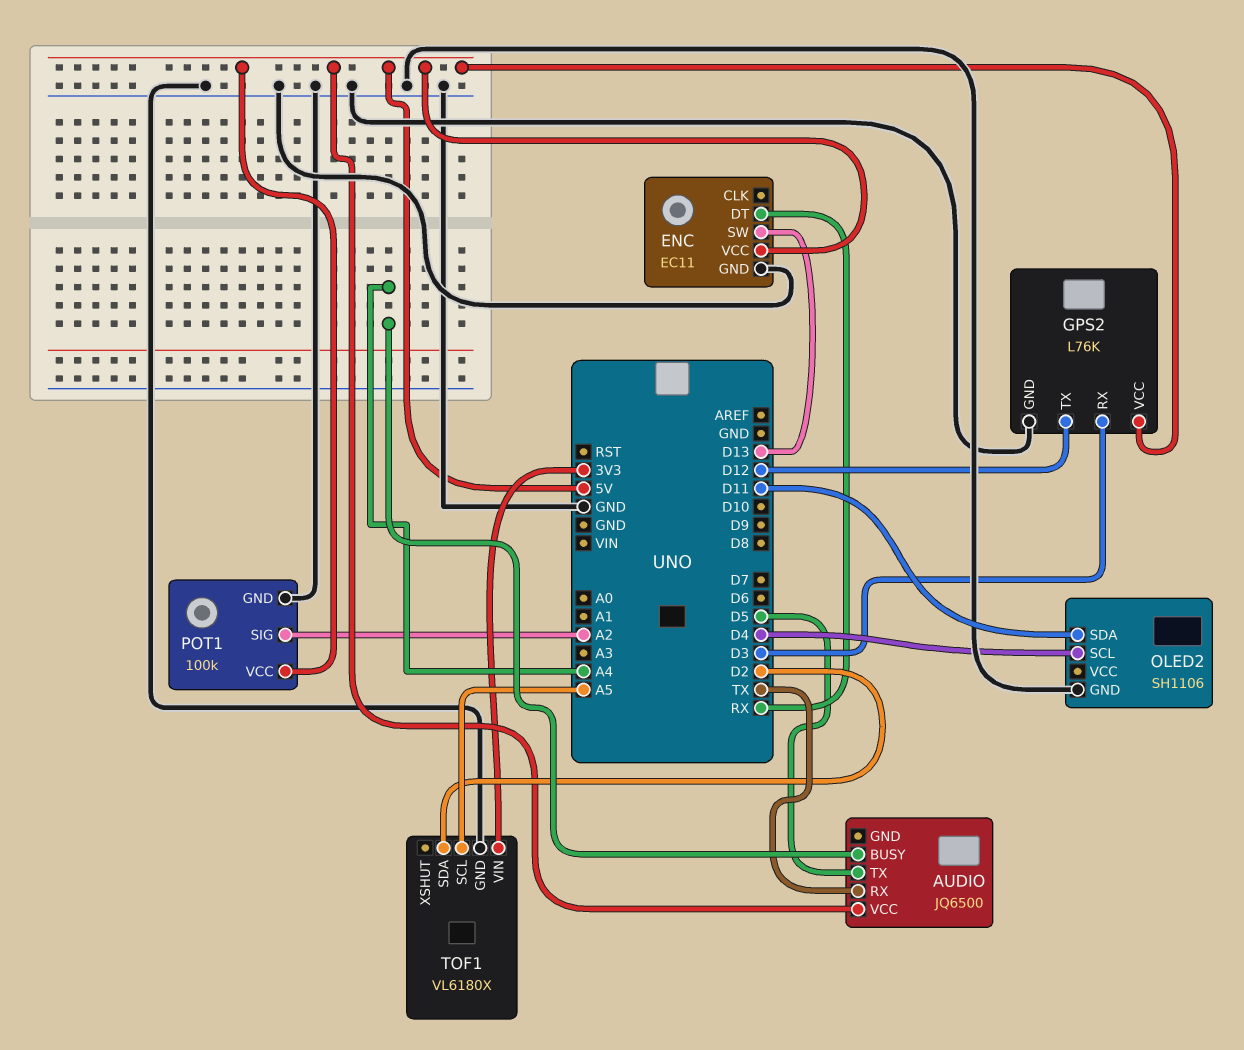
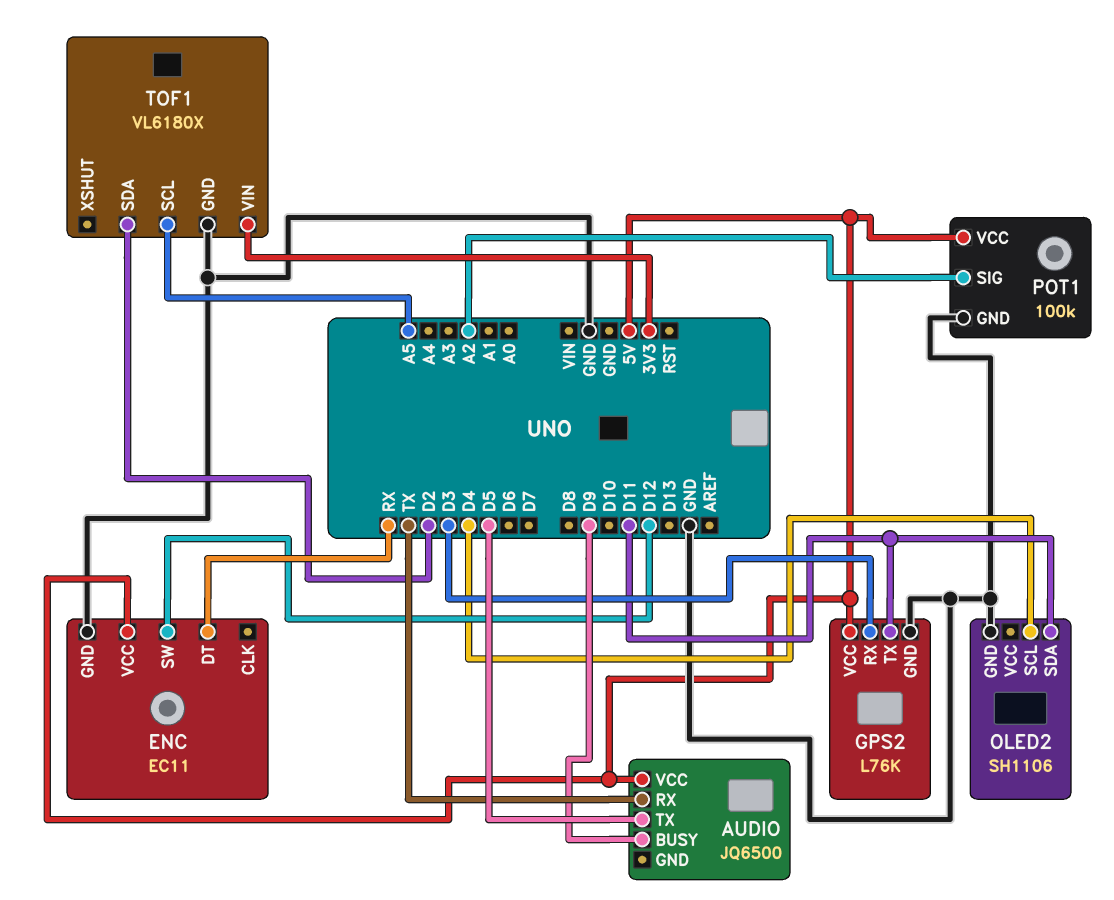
AUDIO pin BUSY: A4 -> D9
ENC pin SW: D13 -> D12
GPS2 pin TX: D12 -> D11

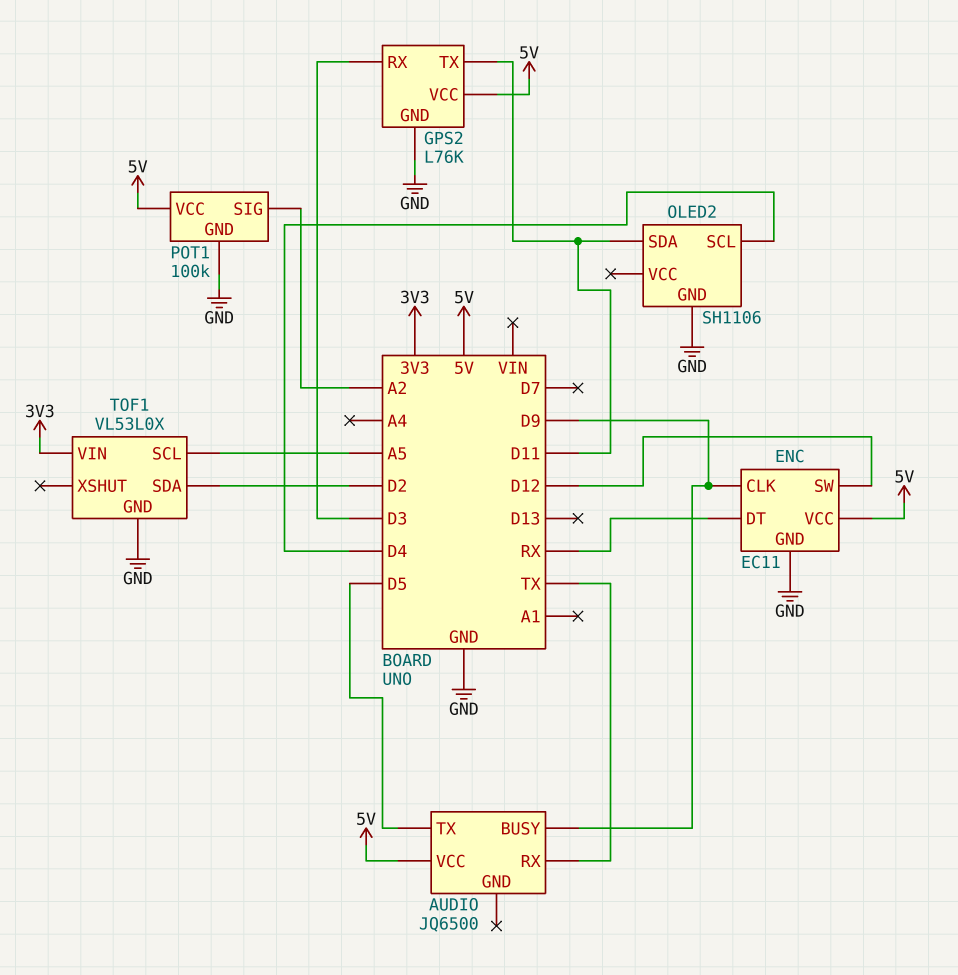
ENC pin CLK: none -> D9
TOF1: VL6180X -> VL53L0X

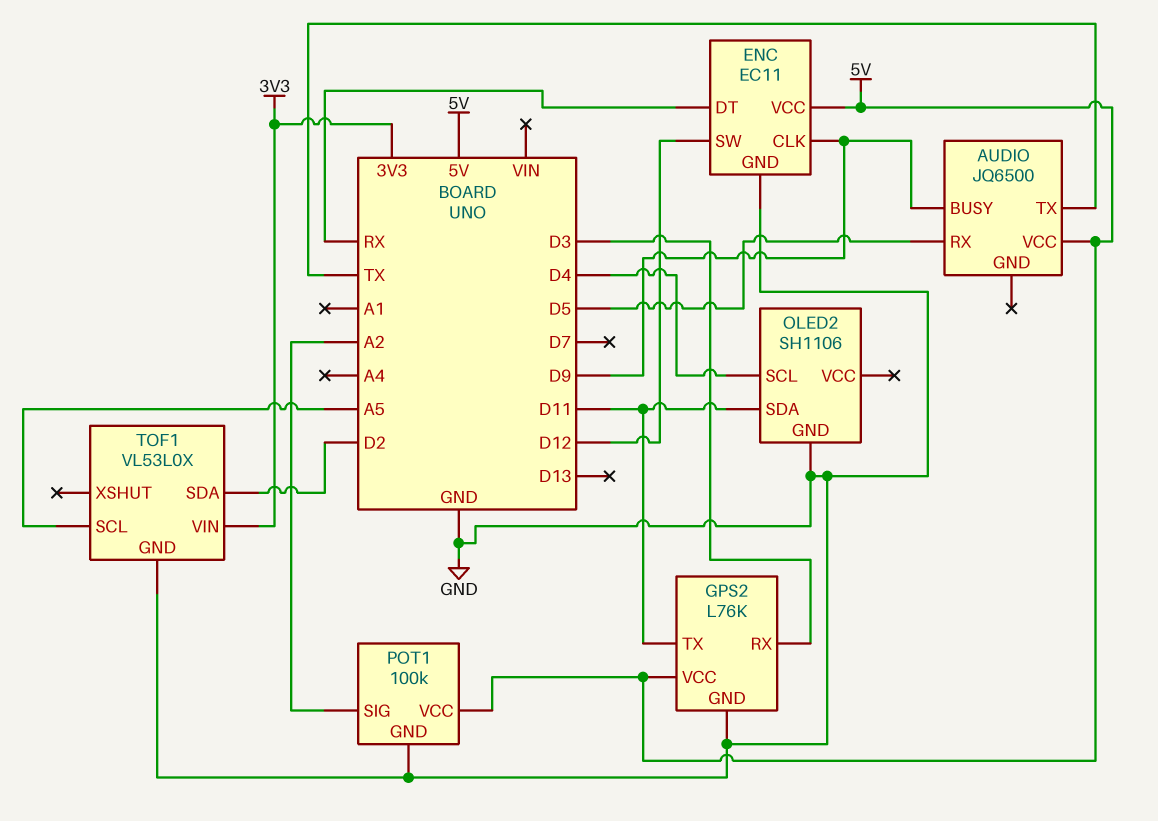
AUDIO pin RX: TX -> D5
AUDIO pin TX: D5 -> TX

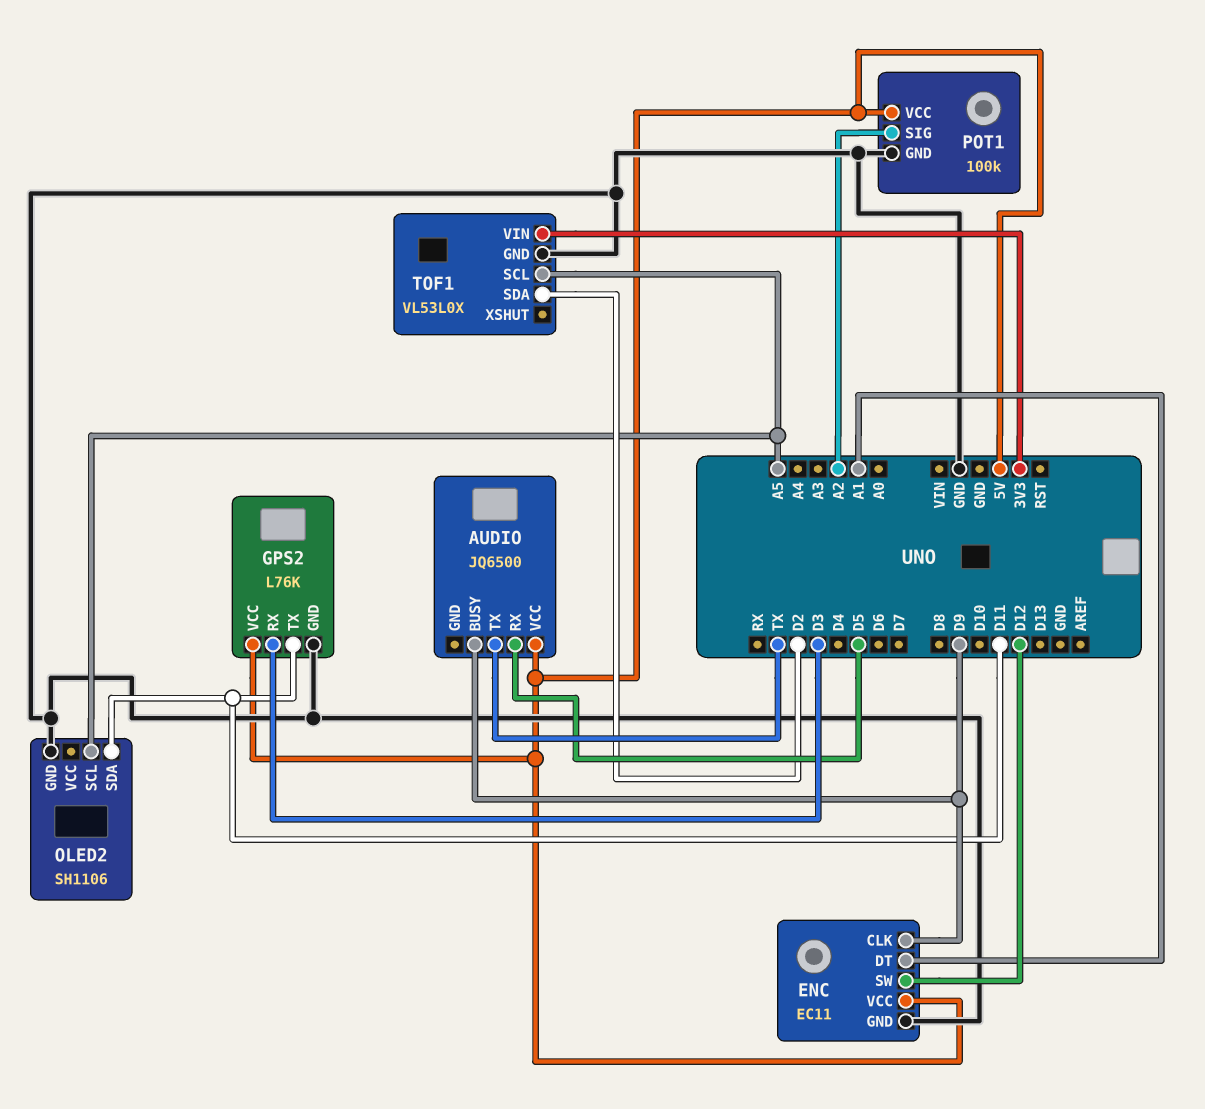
ENC pin DT: RX -> A1
OLED2 pin SCL: D4 -> A5

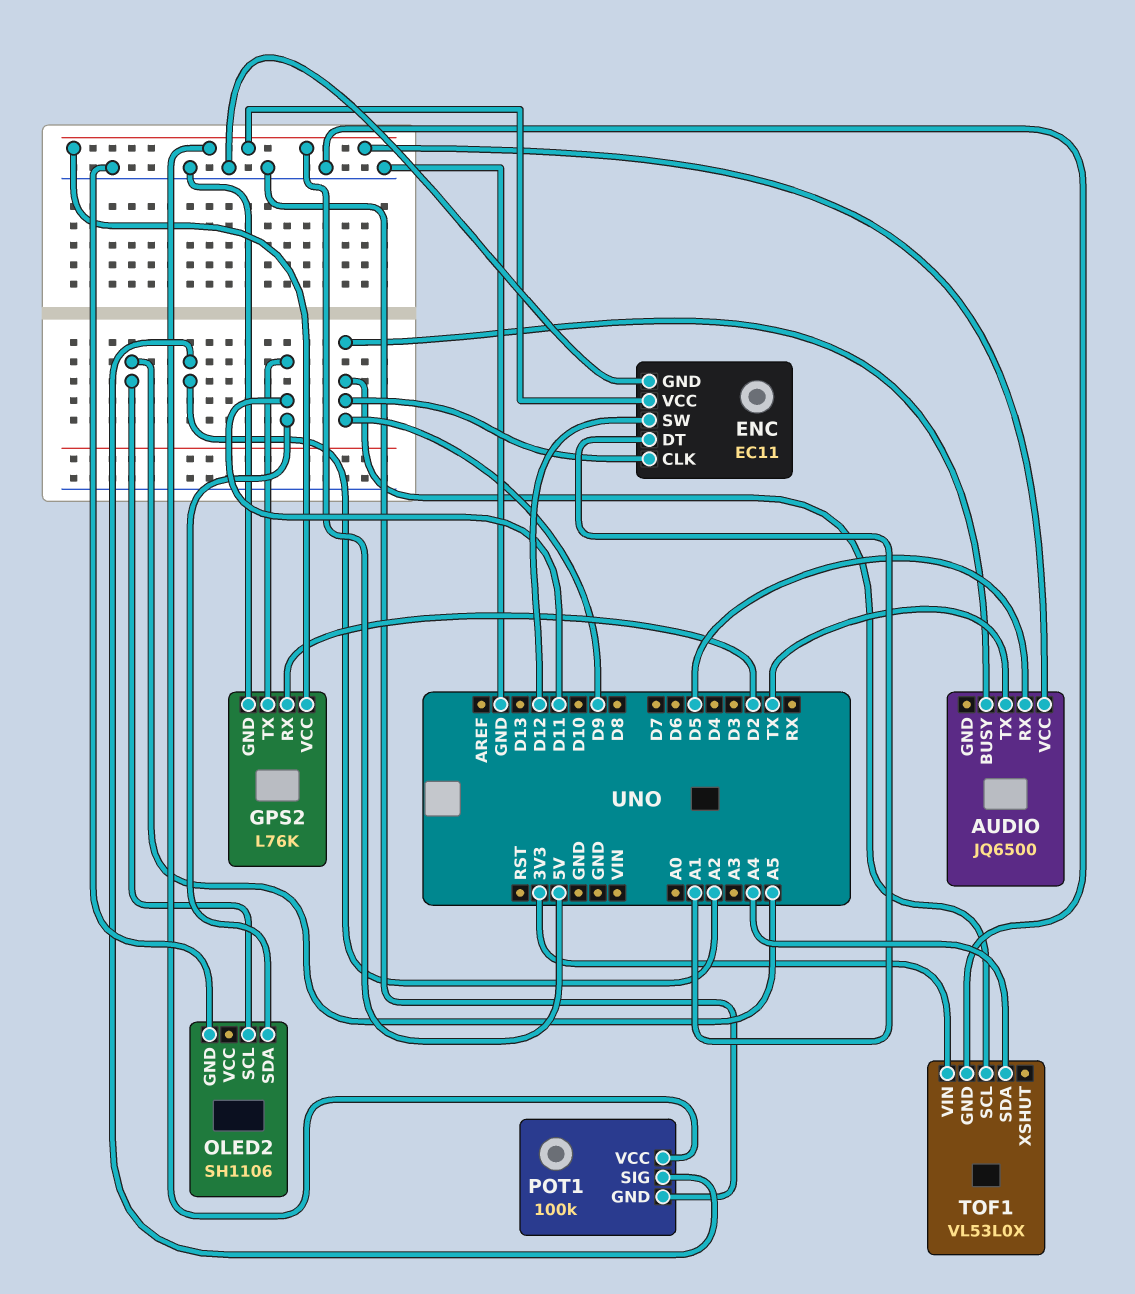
GPS2 pin RX: D3 -> D2
TOF1 pin SCL: A5 -> D9
TOF1 pin SDA: D2 -> A4

